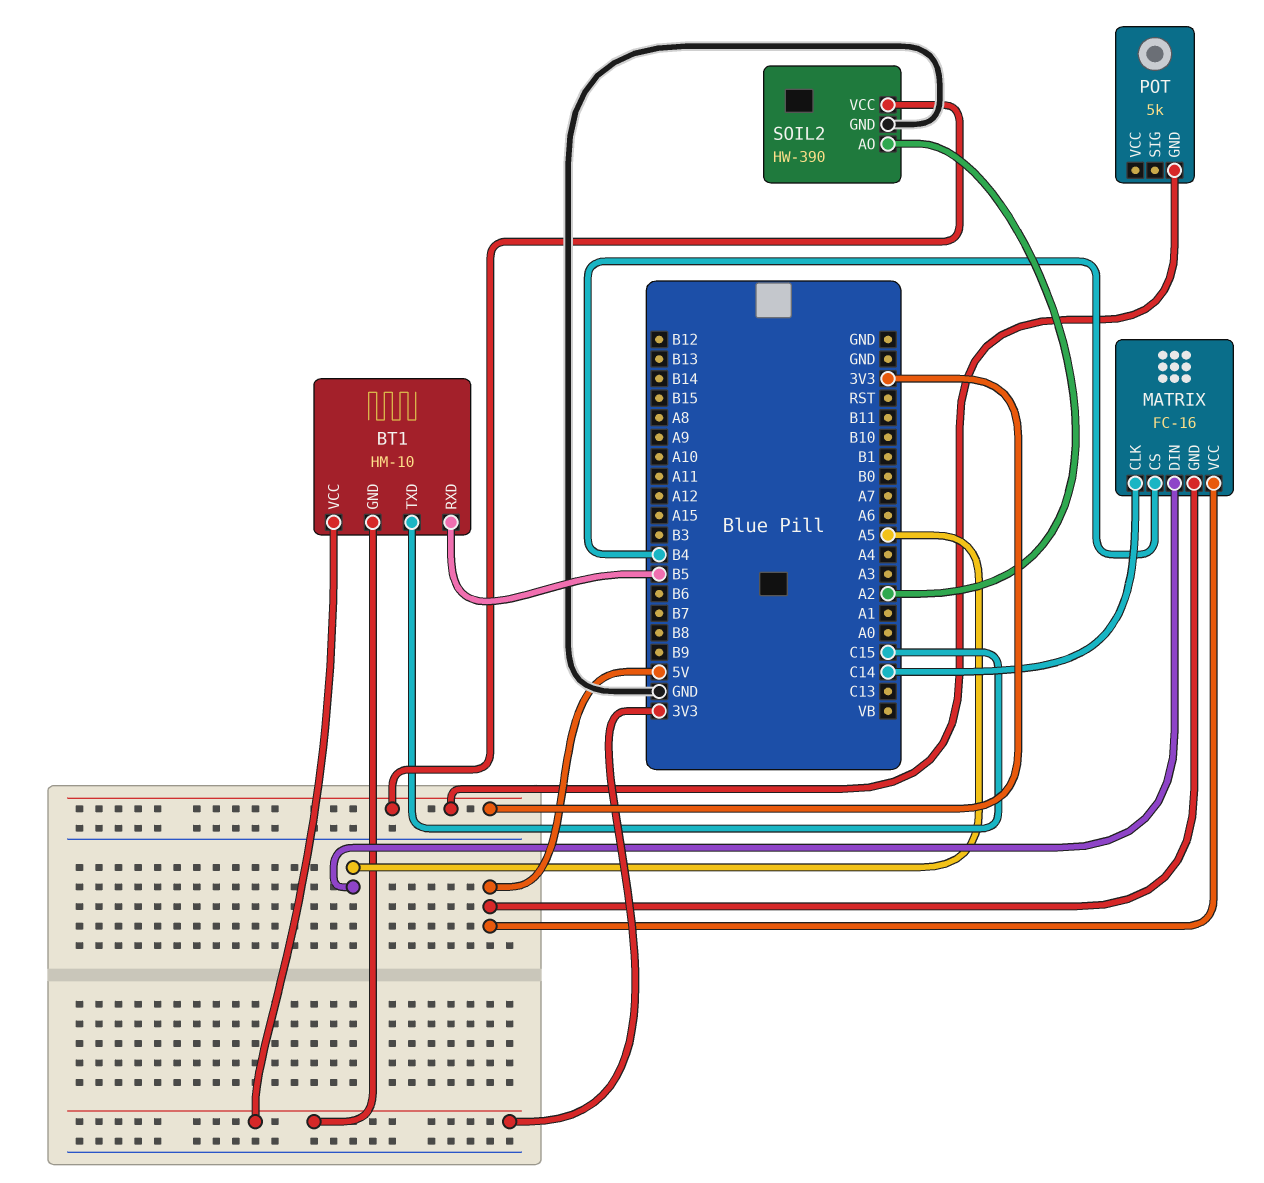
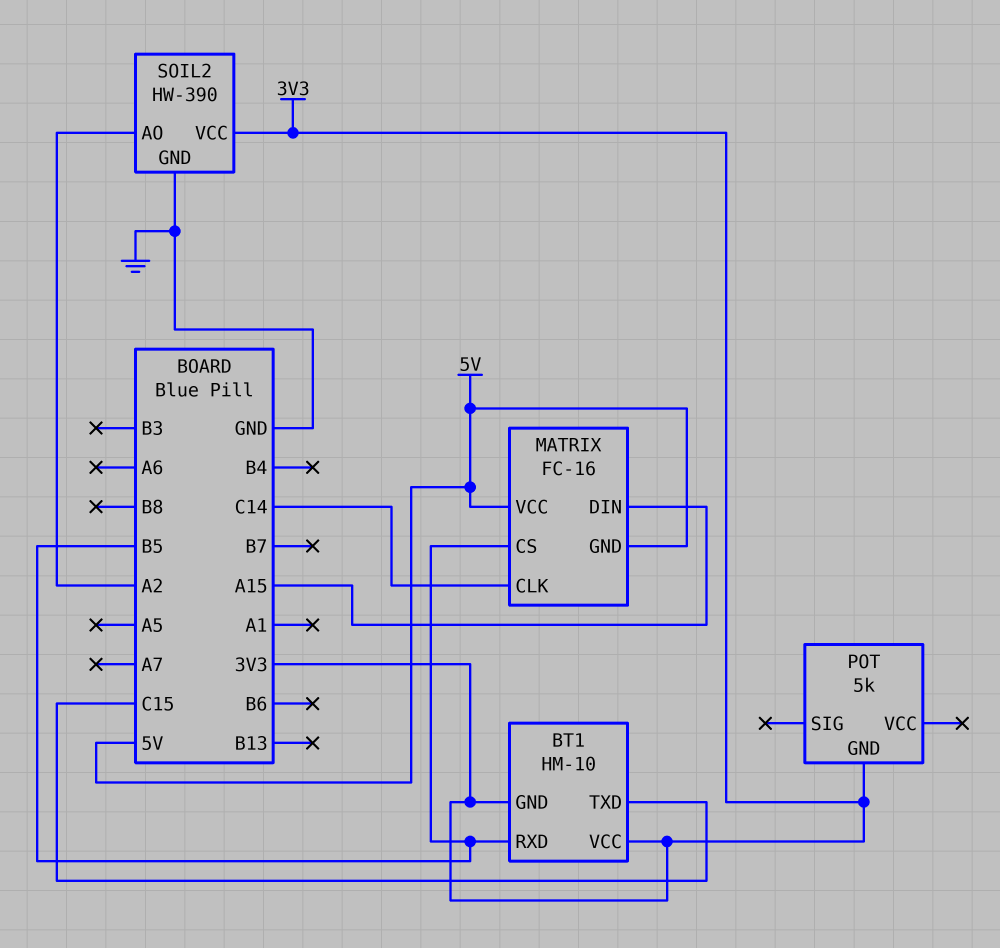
MATRIX pin CS: B4 -> B5
MATRIX pin DIN: A5 -> A15

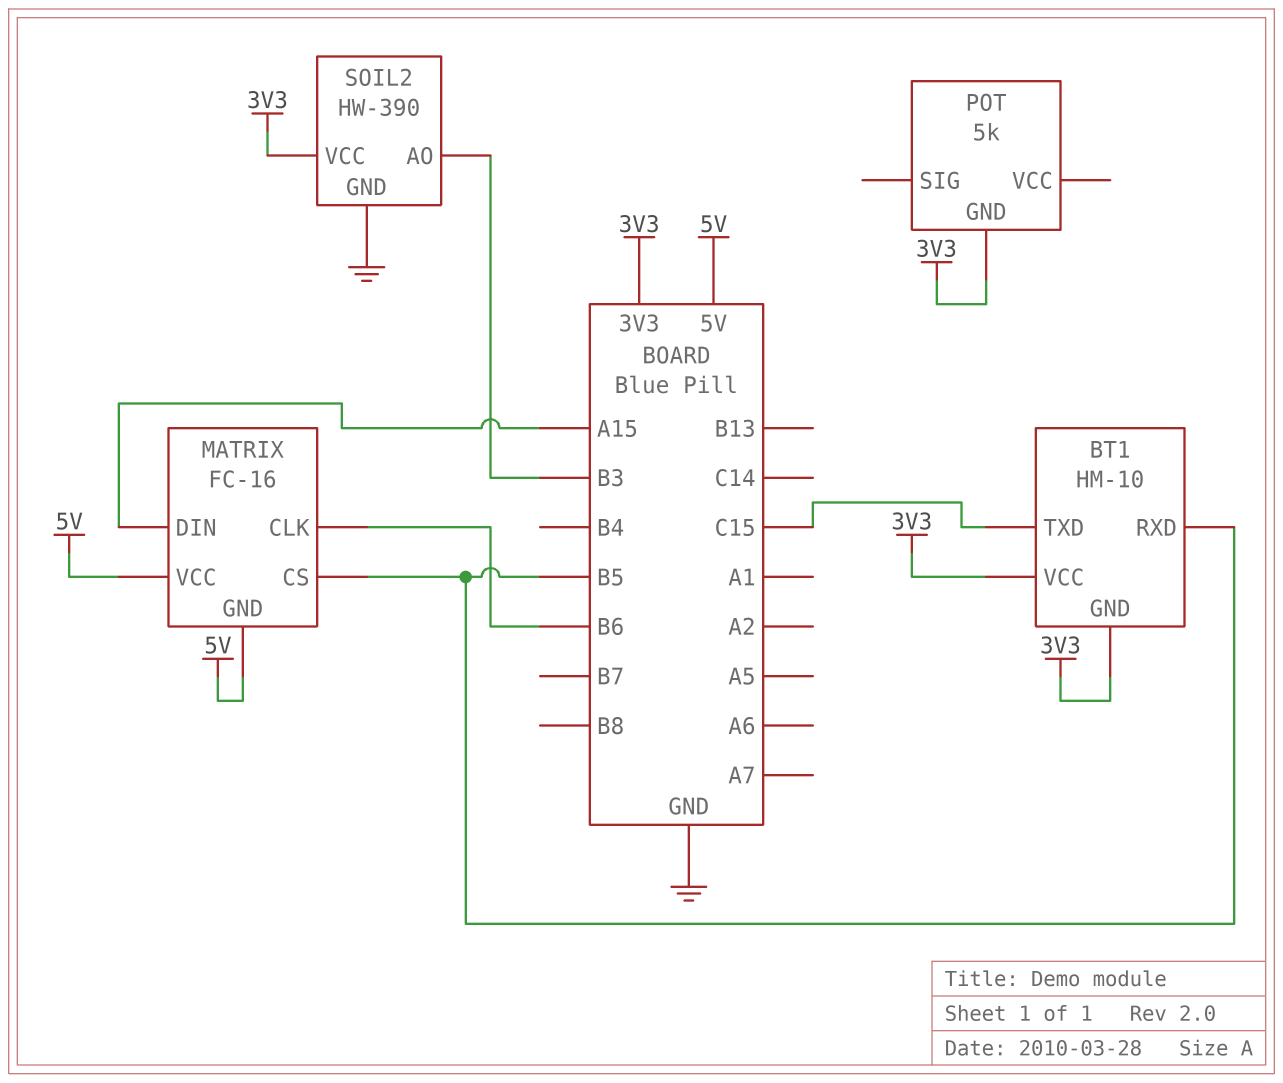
MATRIX pin CLK: C14 -> B6
SOIL2 pin AO: A2 -> B3

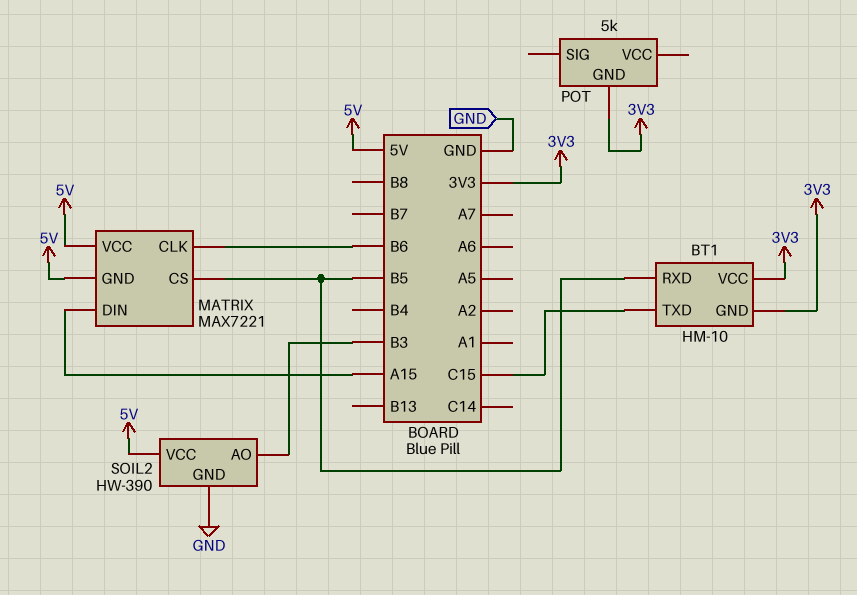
MATRIX: FC-16 -> MAX7221
SOIL2 pin VCC: 3V3 -> 5V

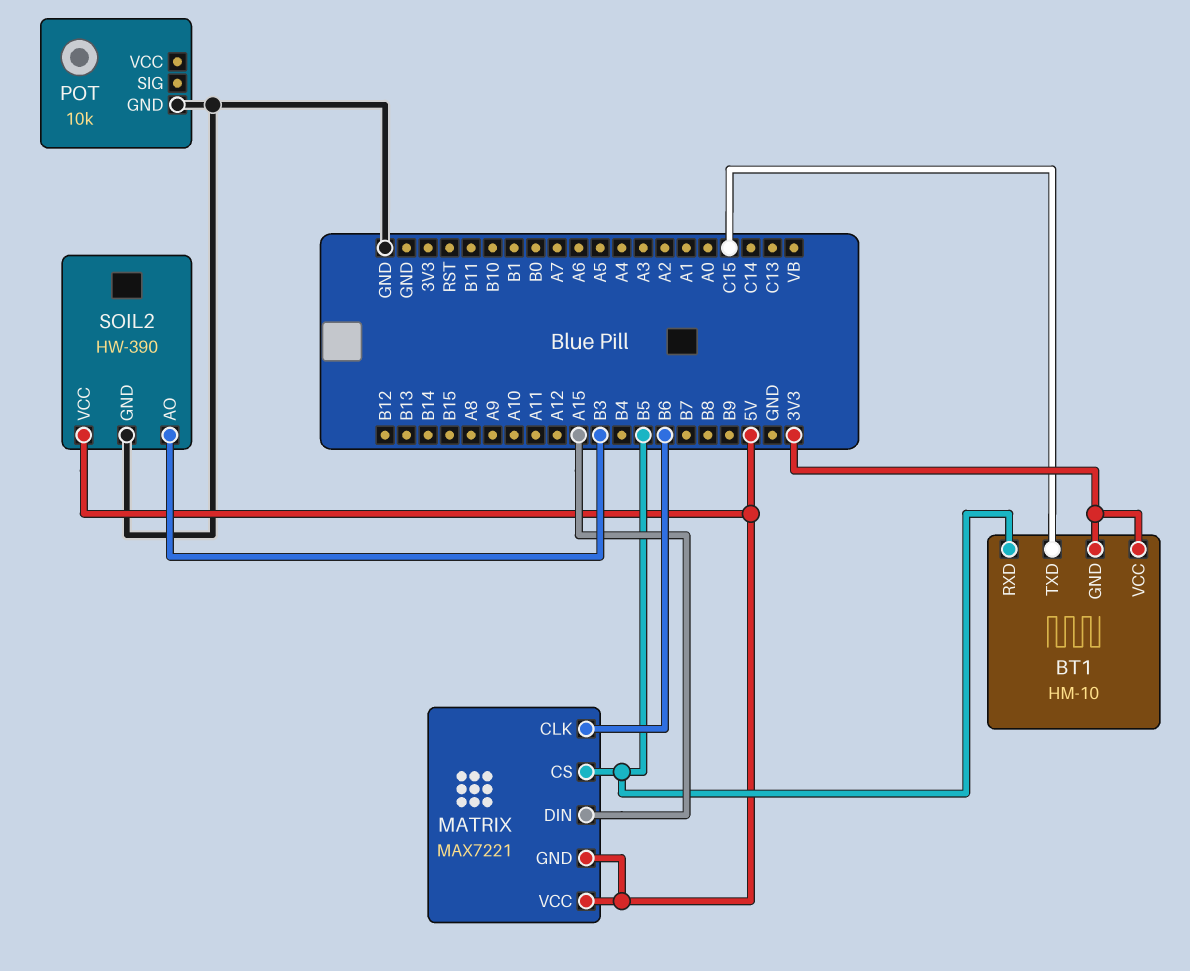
POT: 5k -> 10k
POT pin GND: 3V3 -> GND

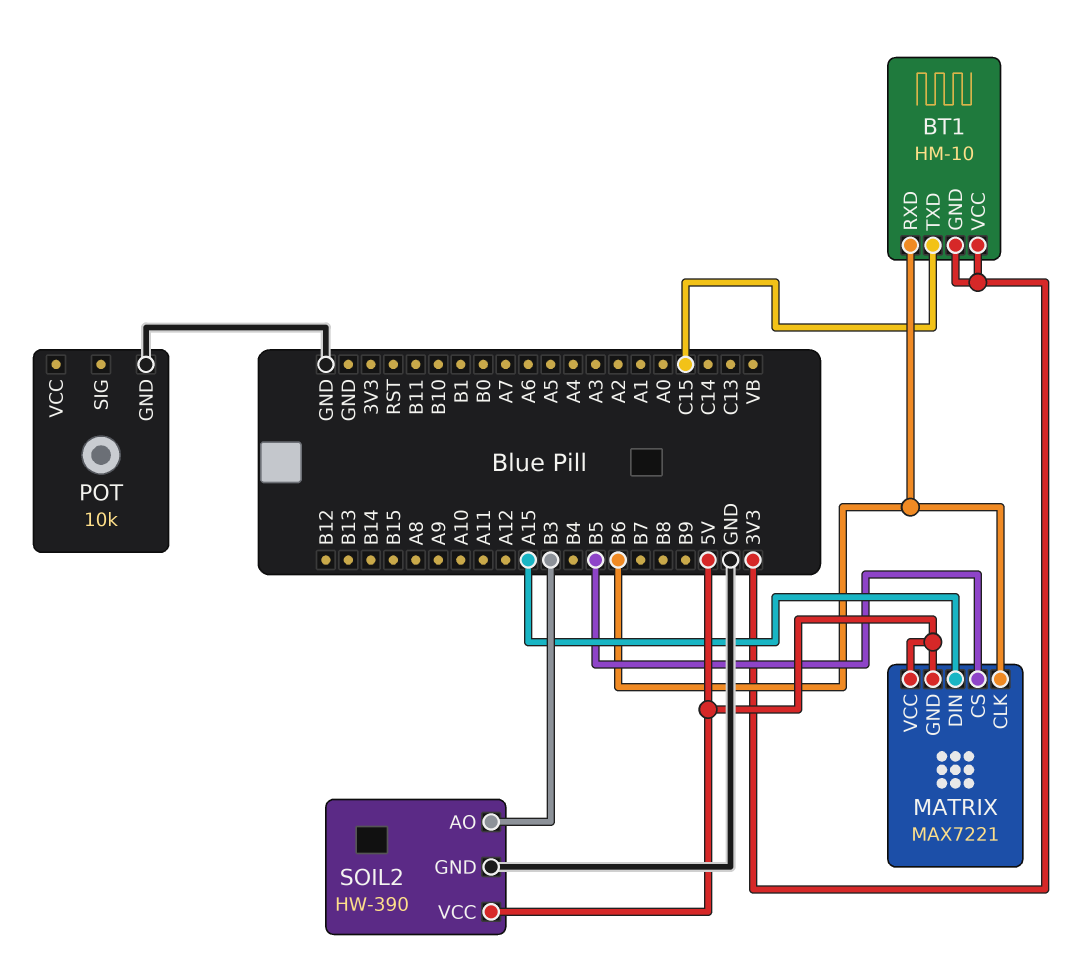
BT1 pin RXD: B5 -> B6

